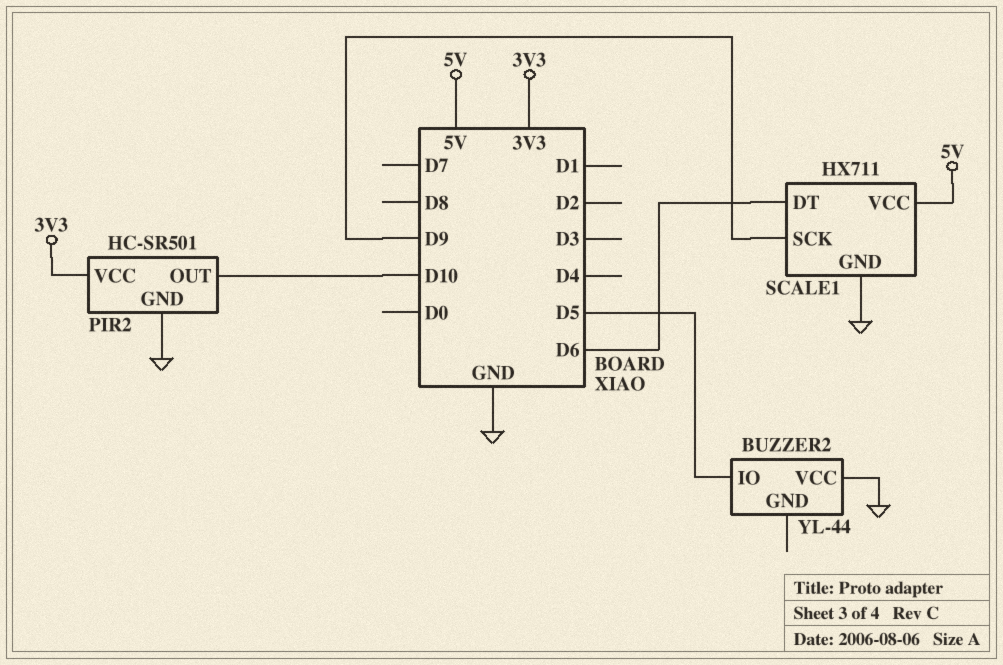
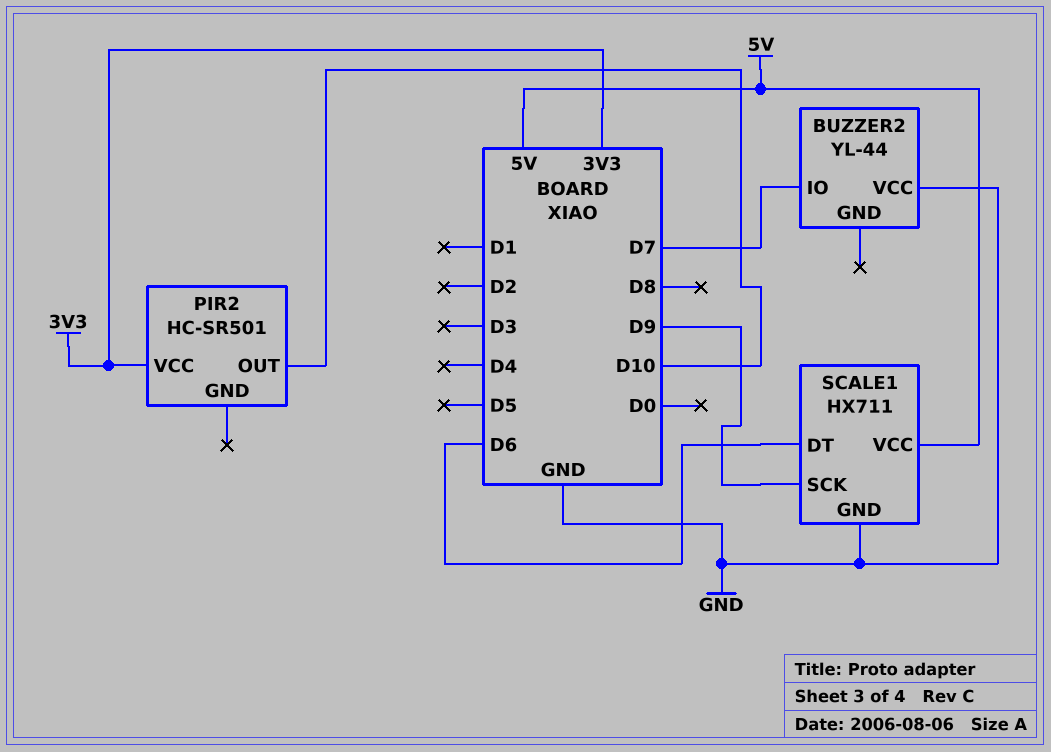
BUZZER2 pin IO: D5 -> D7
PIR2 pin GND: GND -> none

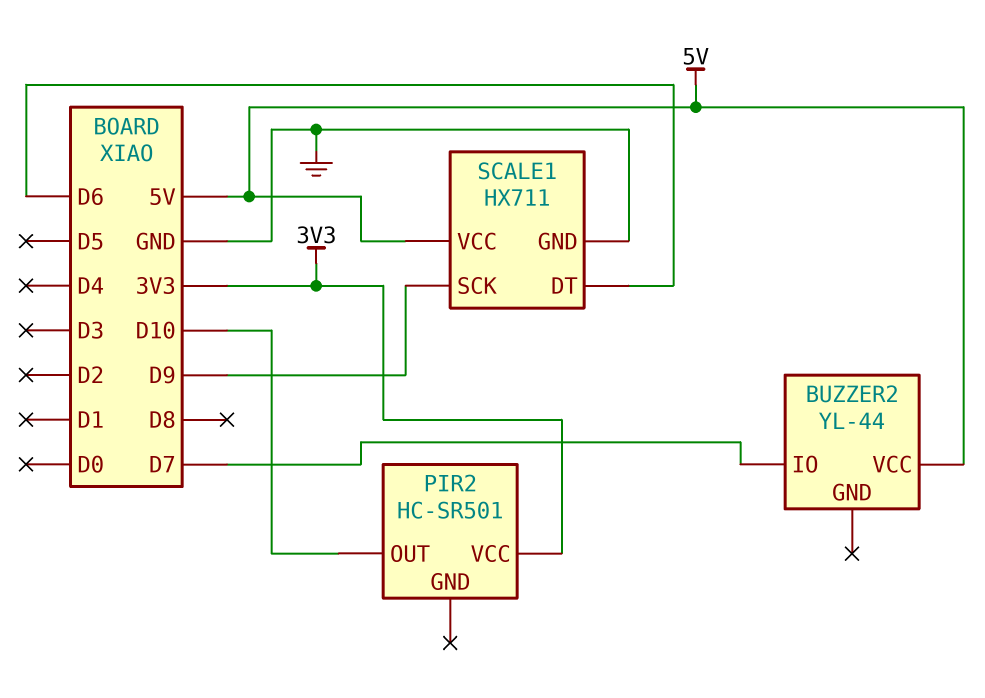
BUZZER2 pin VCC: GND -> 5V

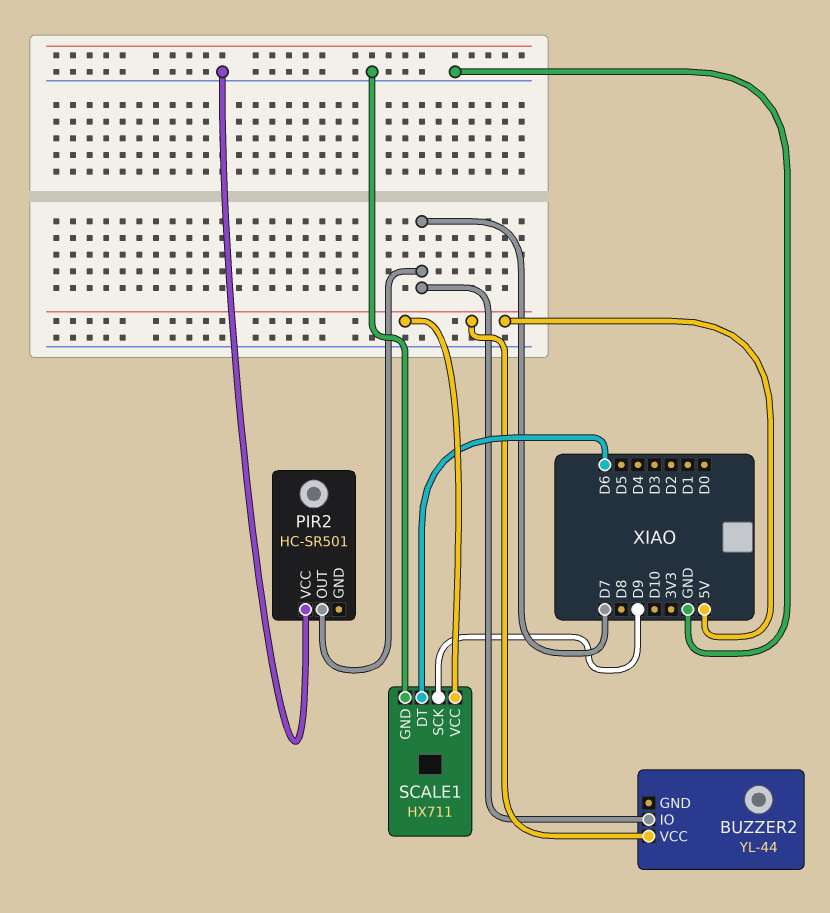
PIR2 pin OUT: D10 -> D7
PIR2 pin VCC: 3V3 -> GND

